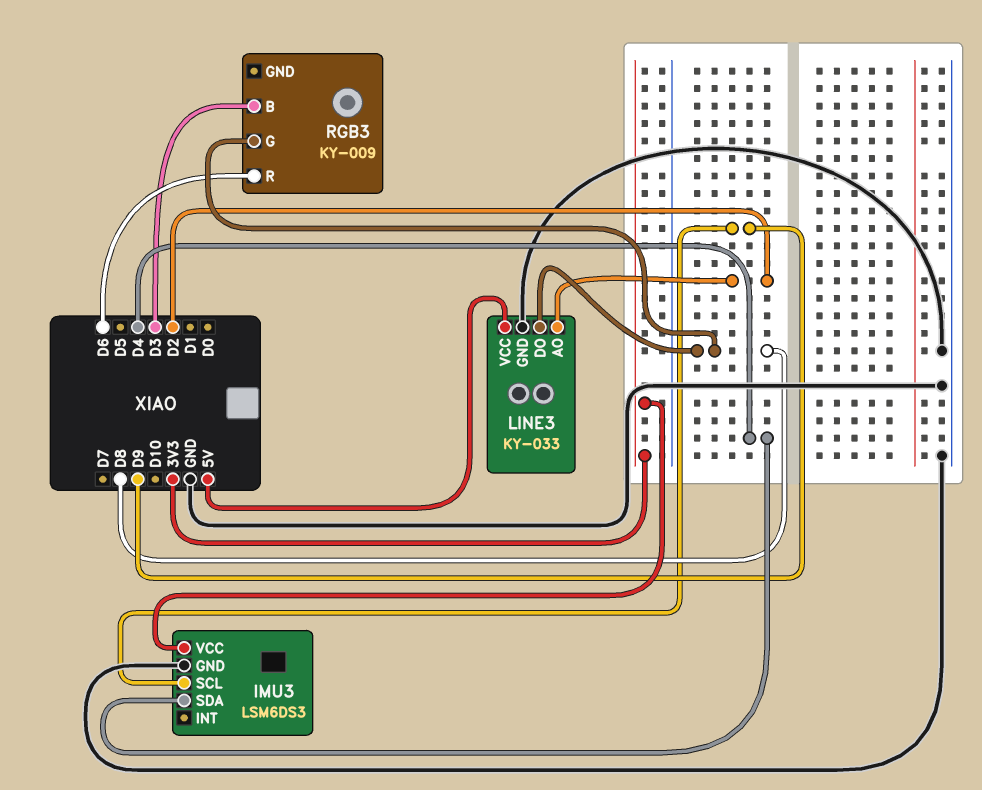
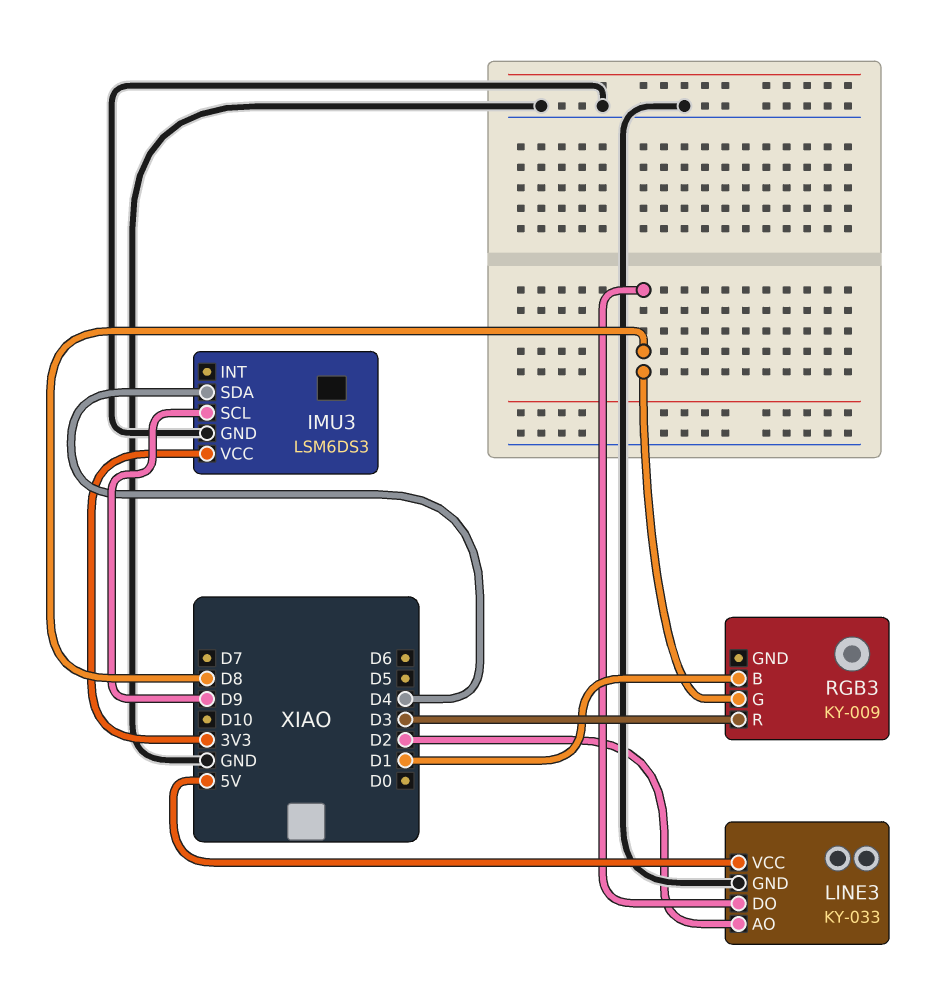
RGB3 pin B: D3 -> D1
RGB3 pin R: D6 -> D3

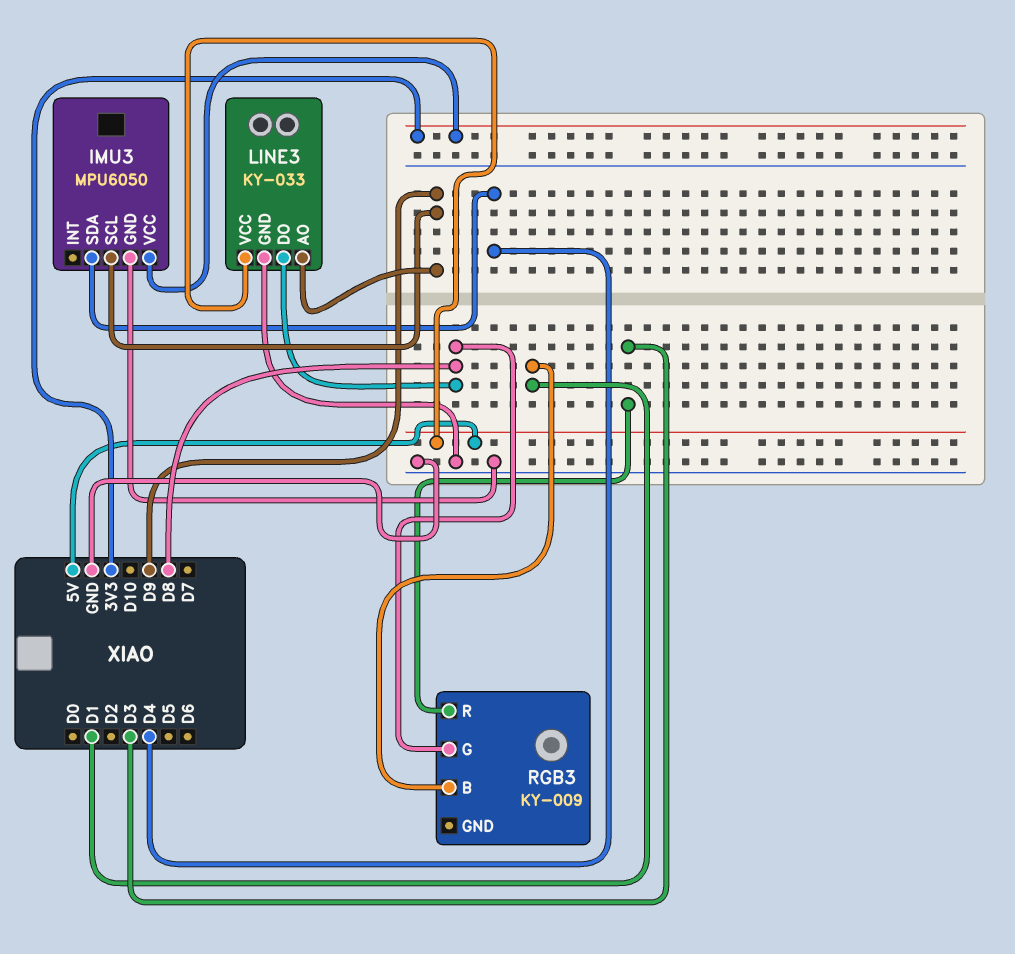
IMU3: LSM6DS3 -> MPU6050
LINE3 pin AO: D2 -> D9

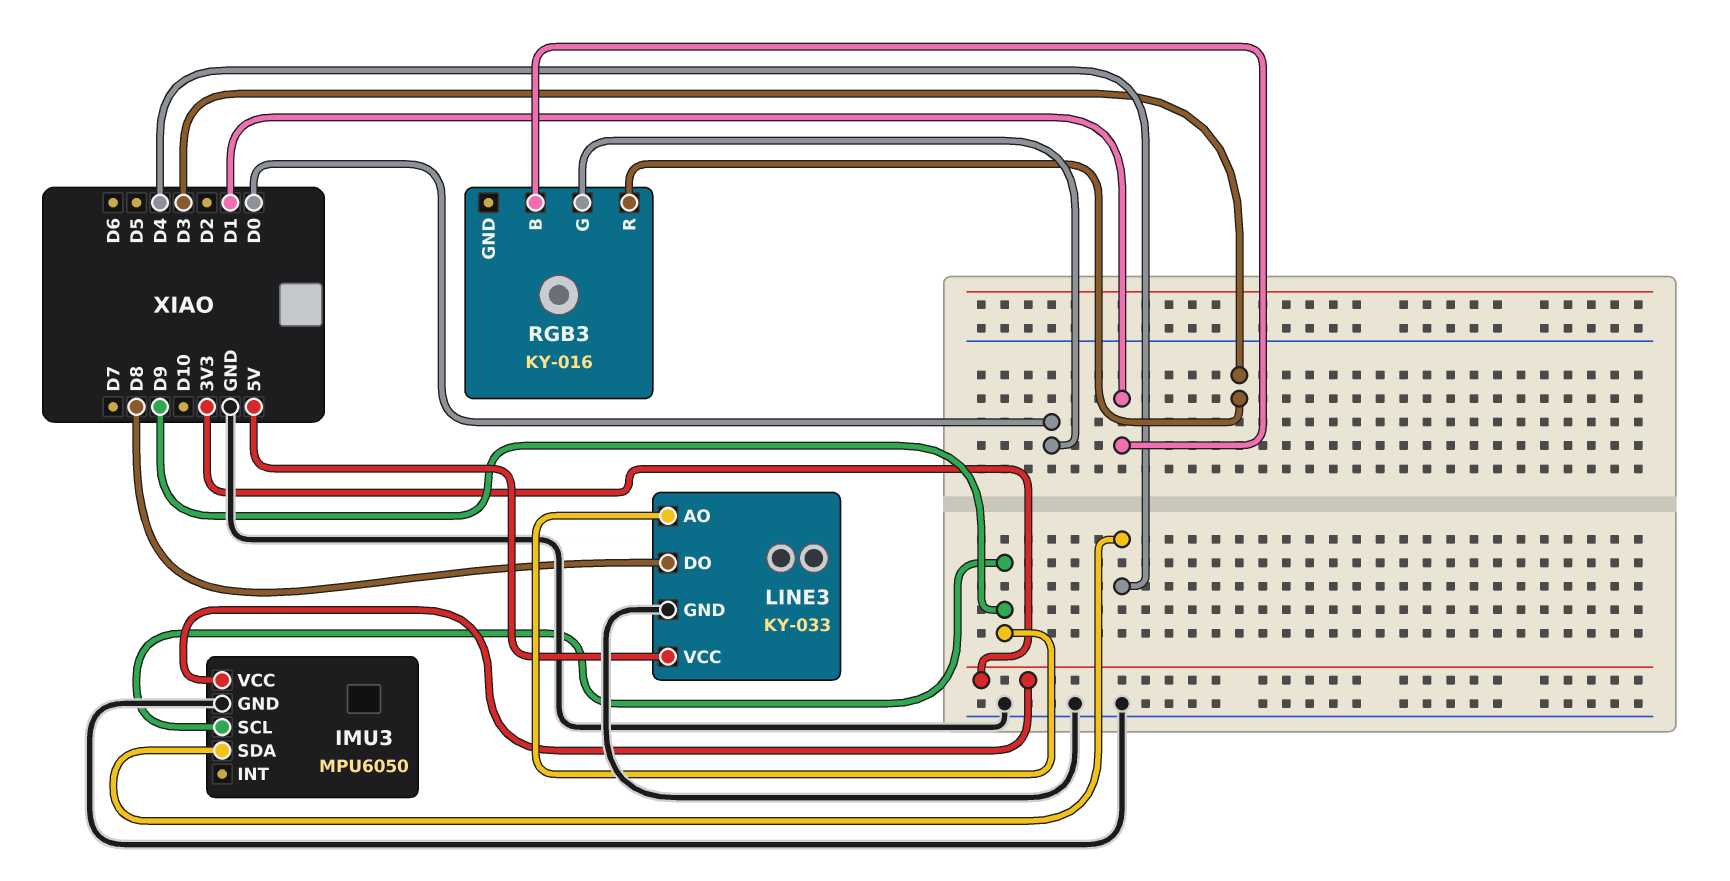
RGB3: KY-009 -> KY-016
RGB3 pin G: D8 -> D0

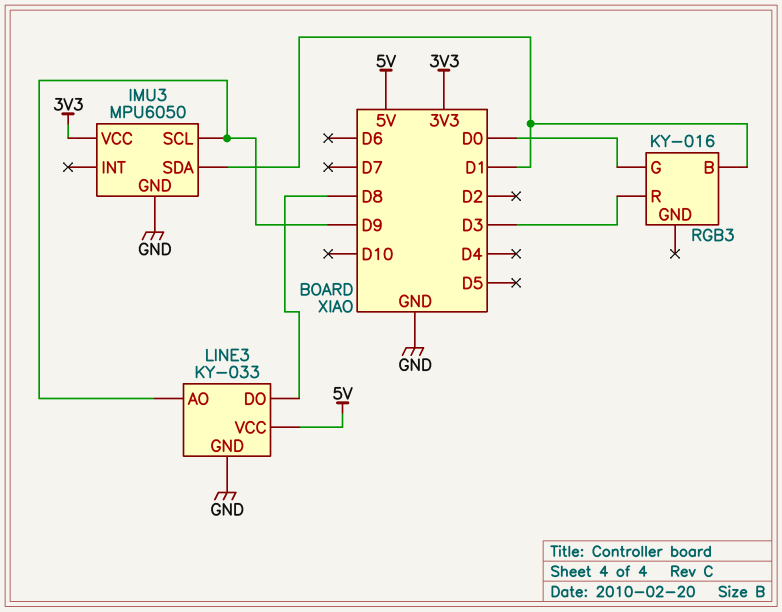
IMU3 pin SDA: D4 -> D1

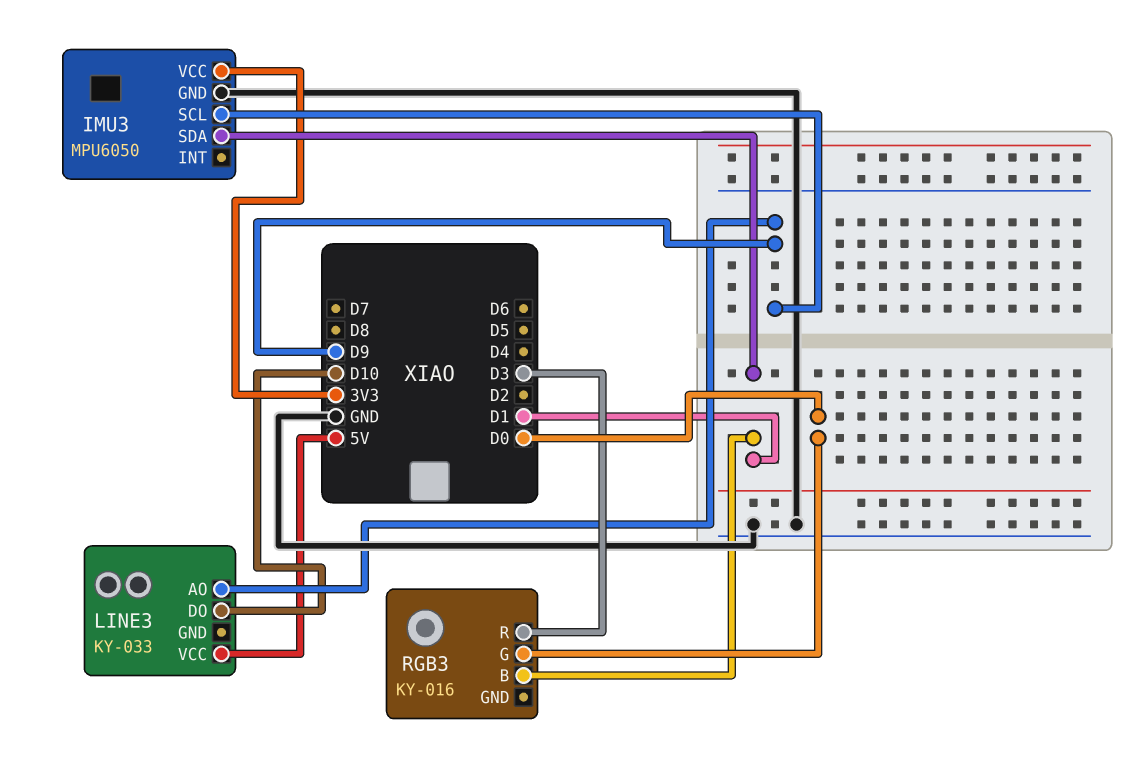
LINE3 pin DO: D8 -> D10
LINE3 pin GND: GND -> none

